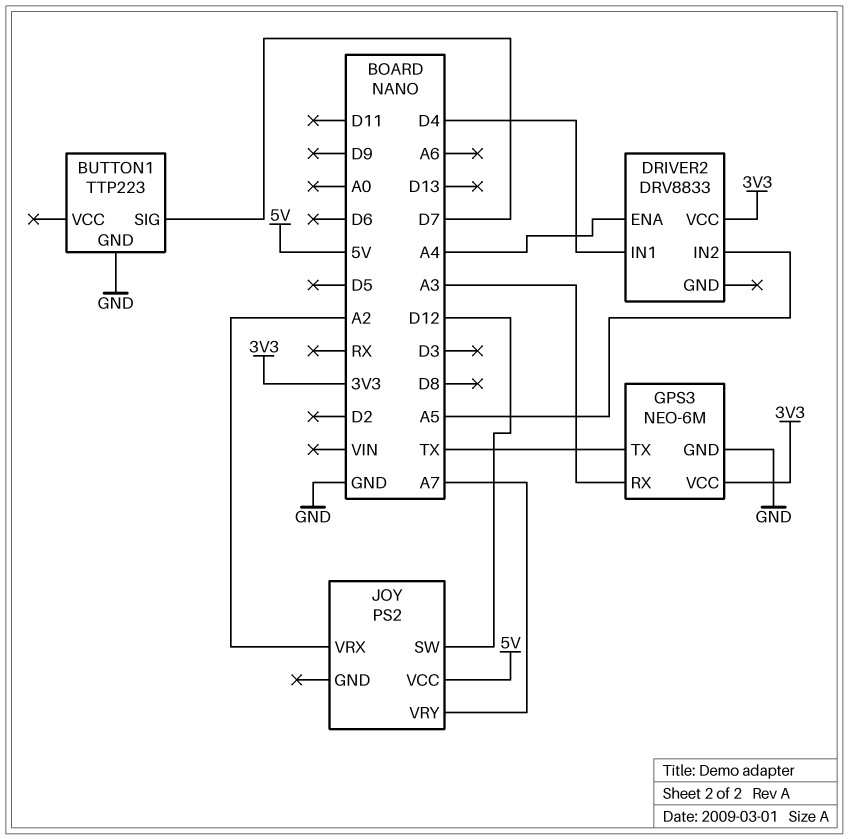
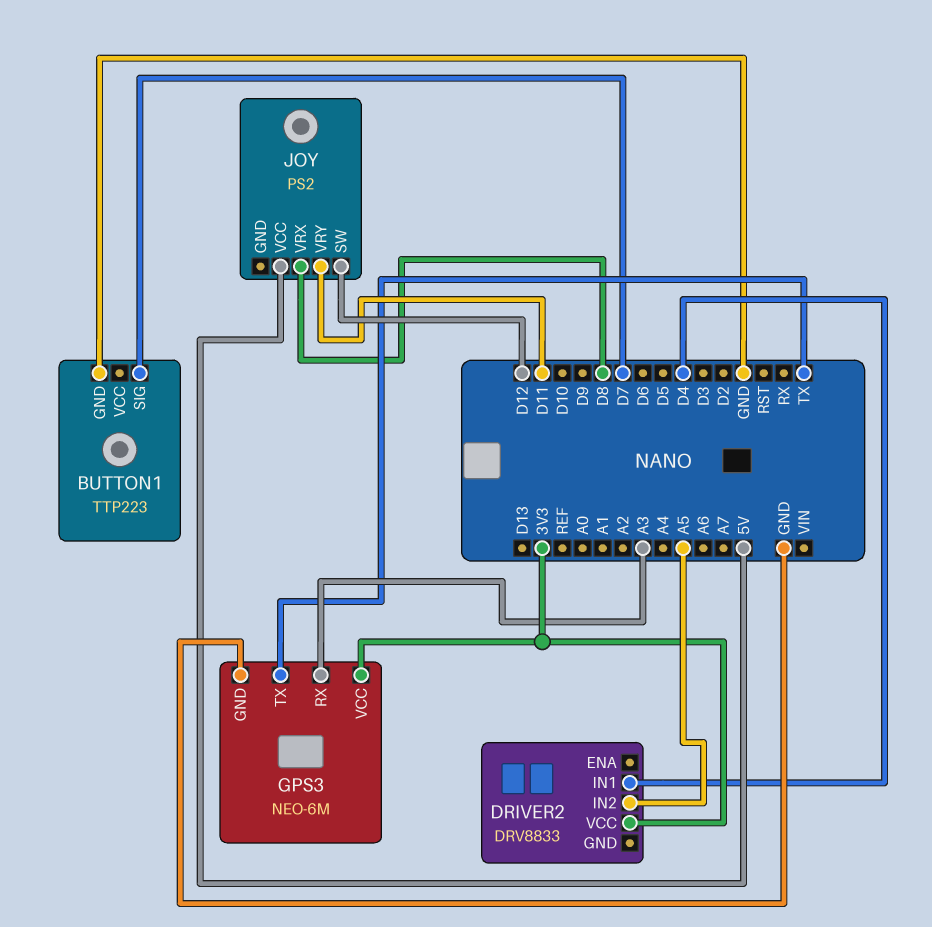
DRIVER2 pin ENA: A4 -> none
JOY pin VRX: A2 -> D8
JOY pin VRY: A7 -> D11

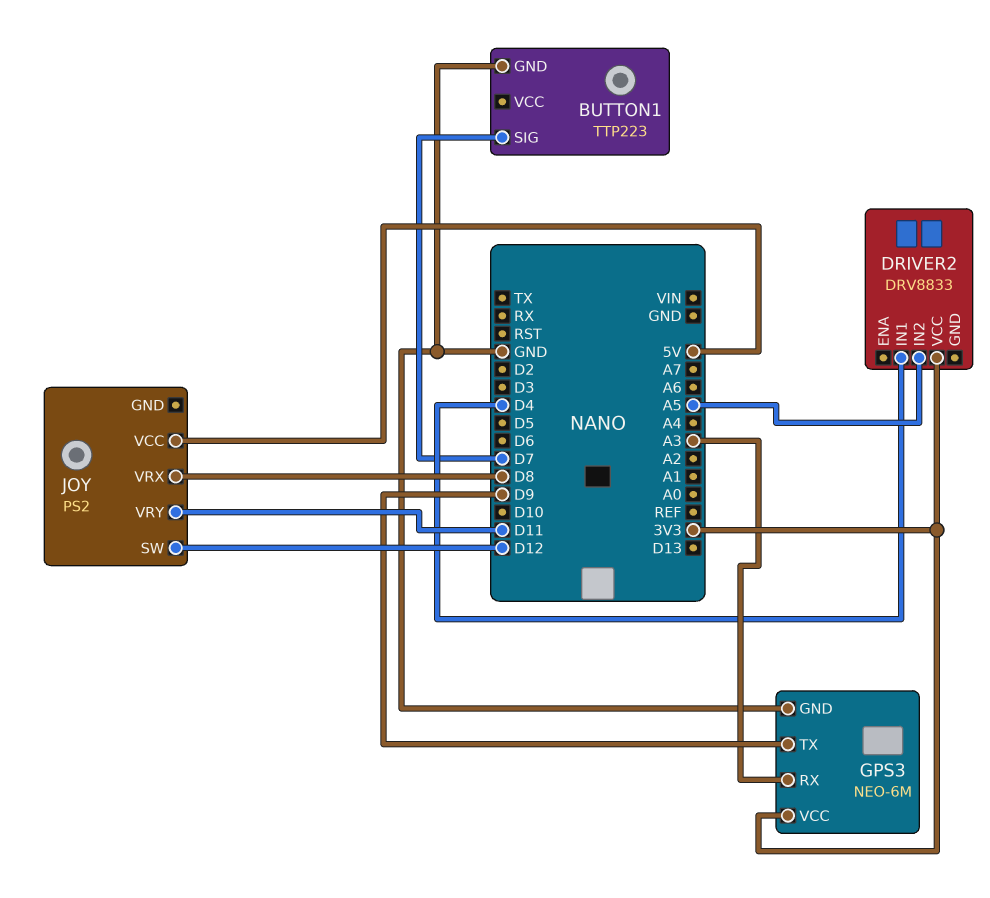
GPS3 pin TX: TX -> D9

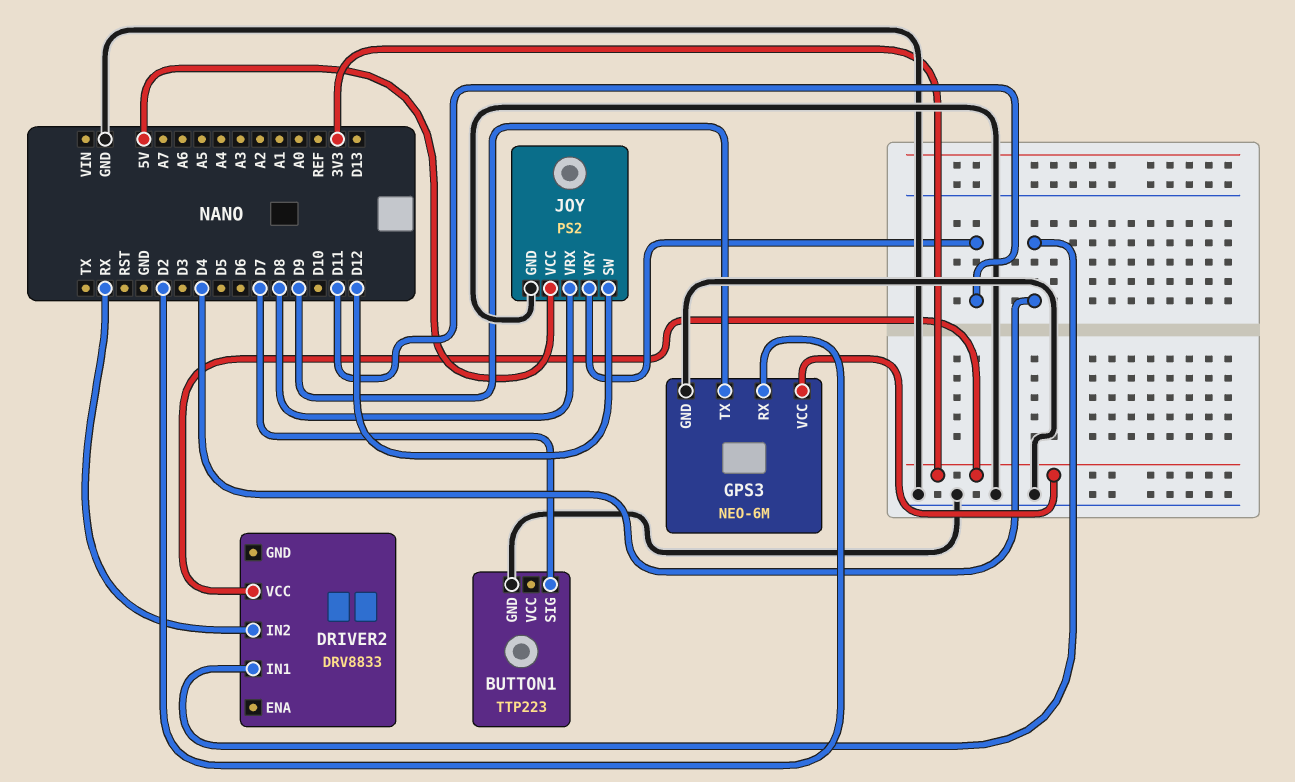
DRIVER2 pin IN2: A5 -> RX
GPS3 pin RX: A3 -> D2
JOY pin GND: none -> GND

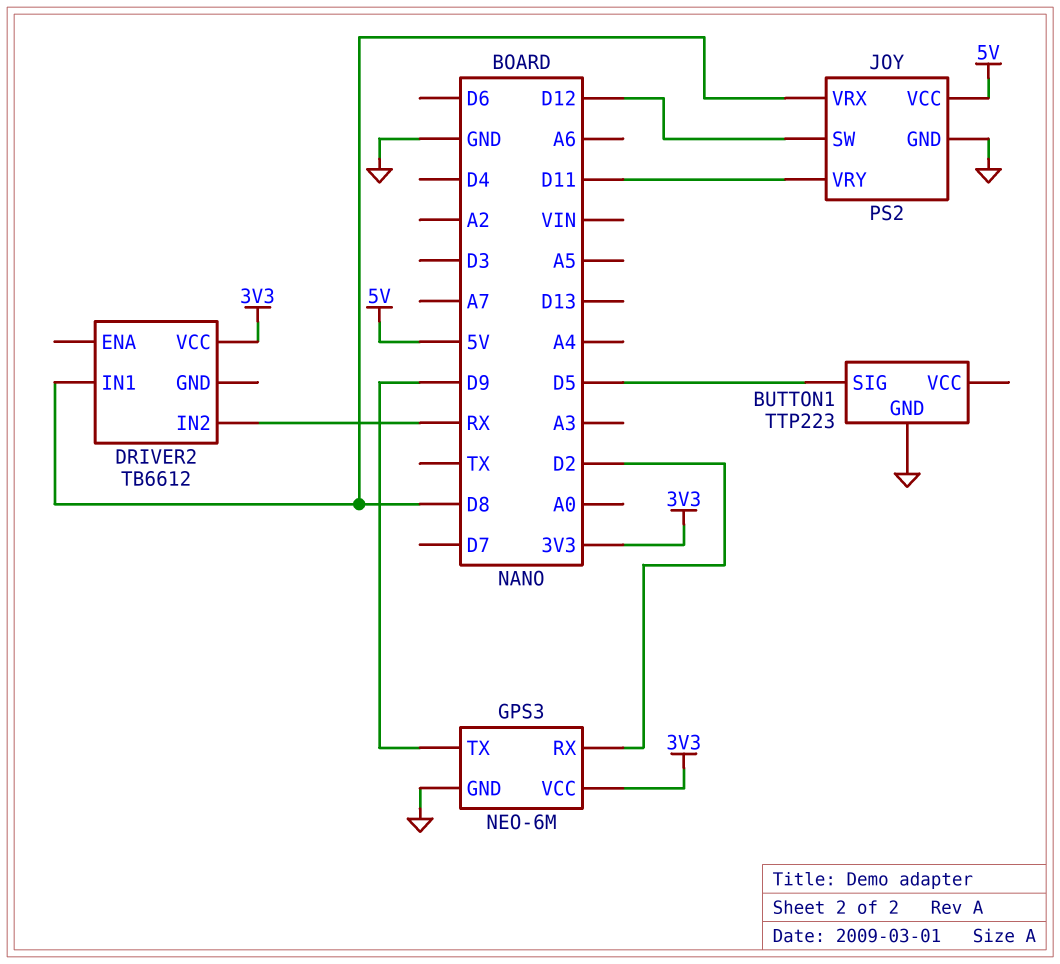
BUTTON1 pin SIG: D7 -> D5
DRIVER2: DRV8833 -> TB6612
DRIVER2 pin IN1: D4 -> D8

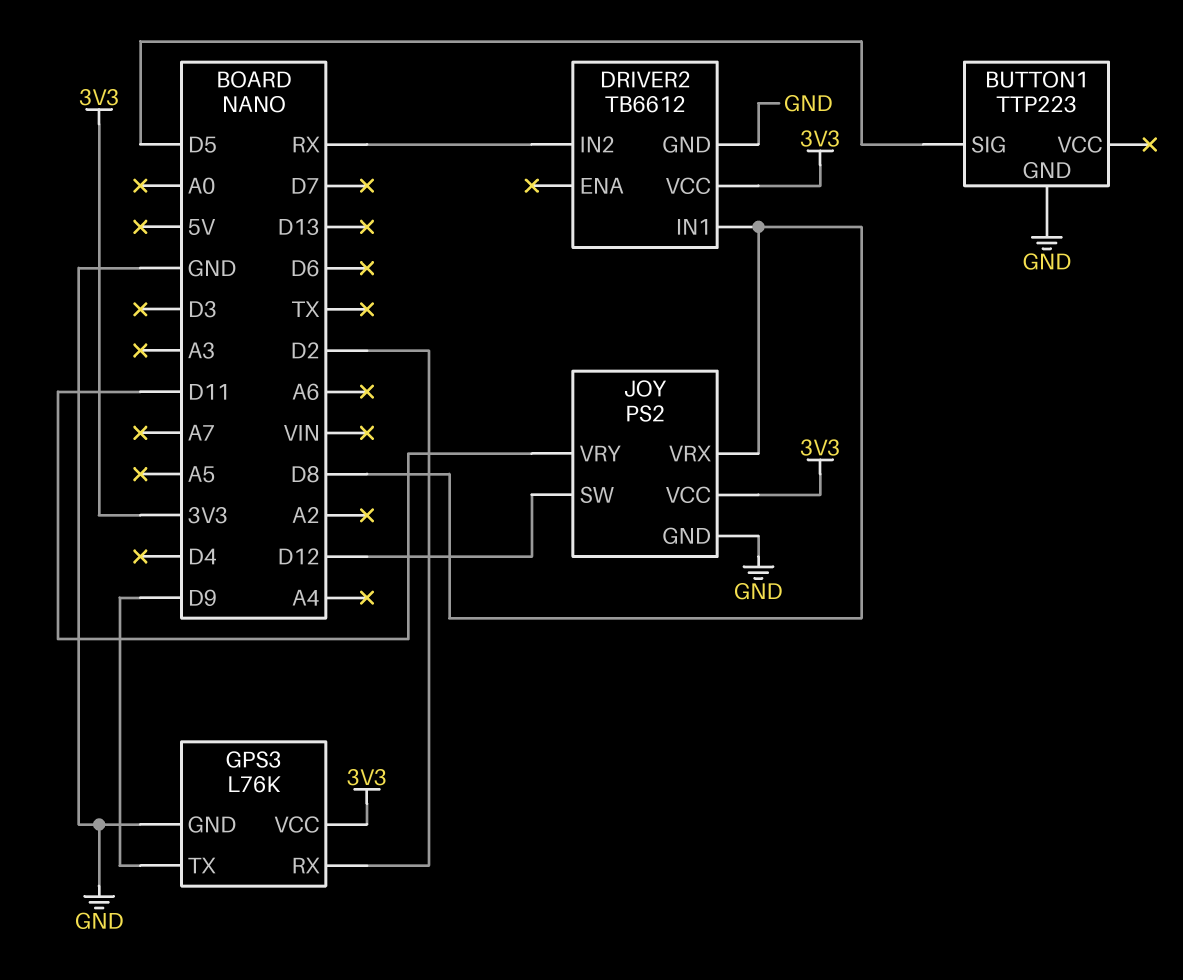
DRIVER2 pin GND: none -> GND
GPS3: NEO-6M -> L76K
JOY pin VCC: 5V -> 3V3

